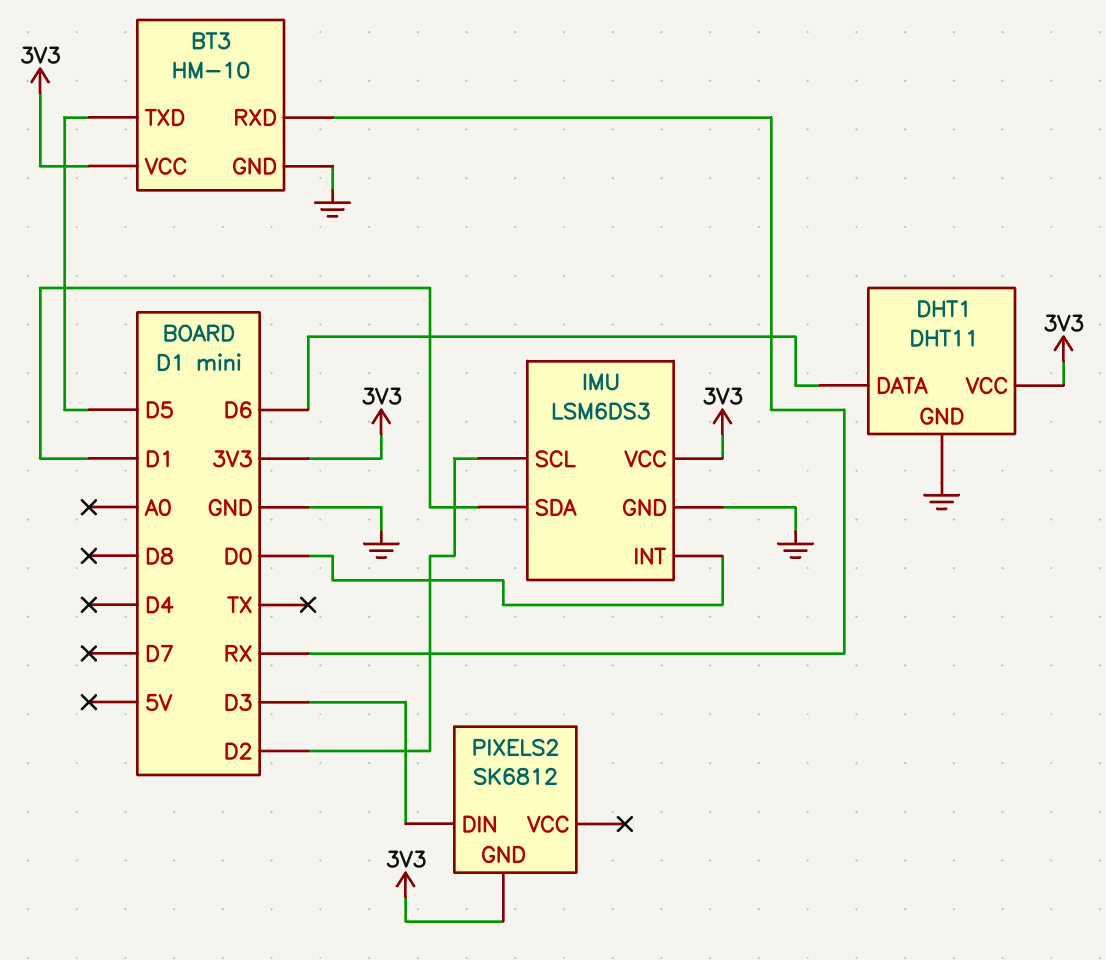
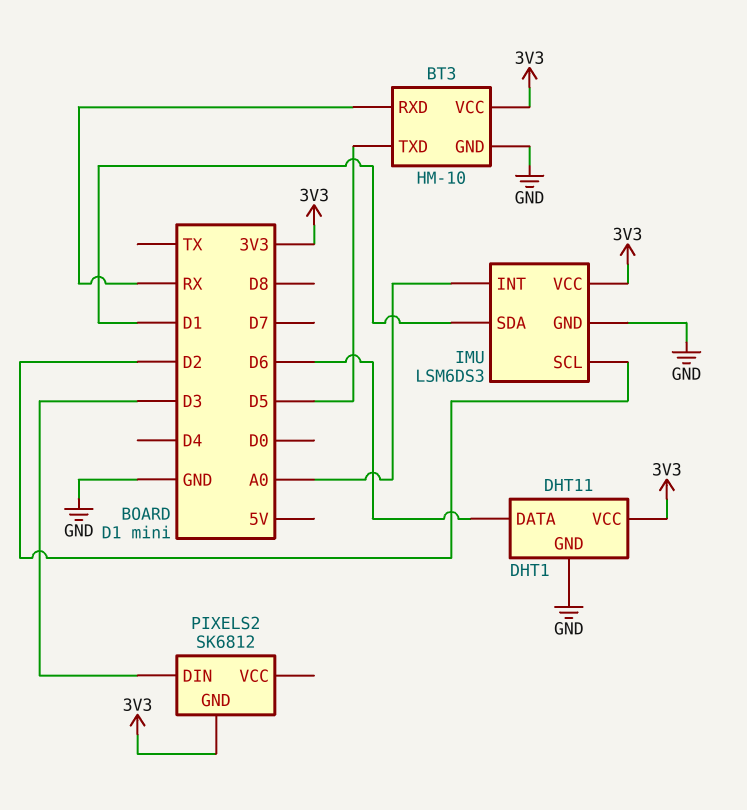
IMU pin INT: D0 -> A0

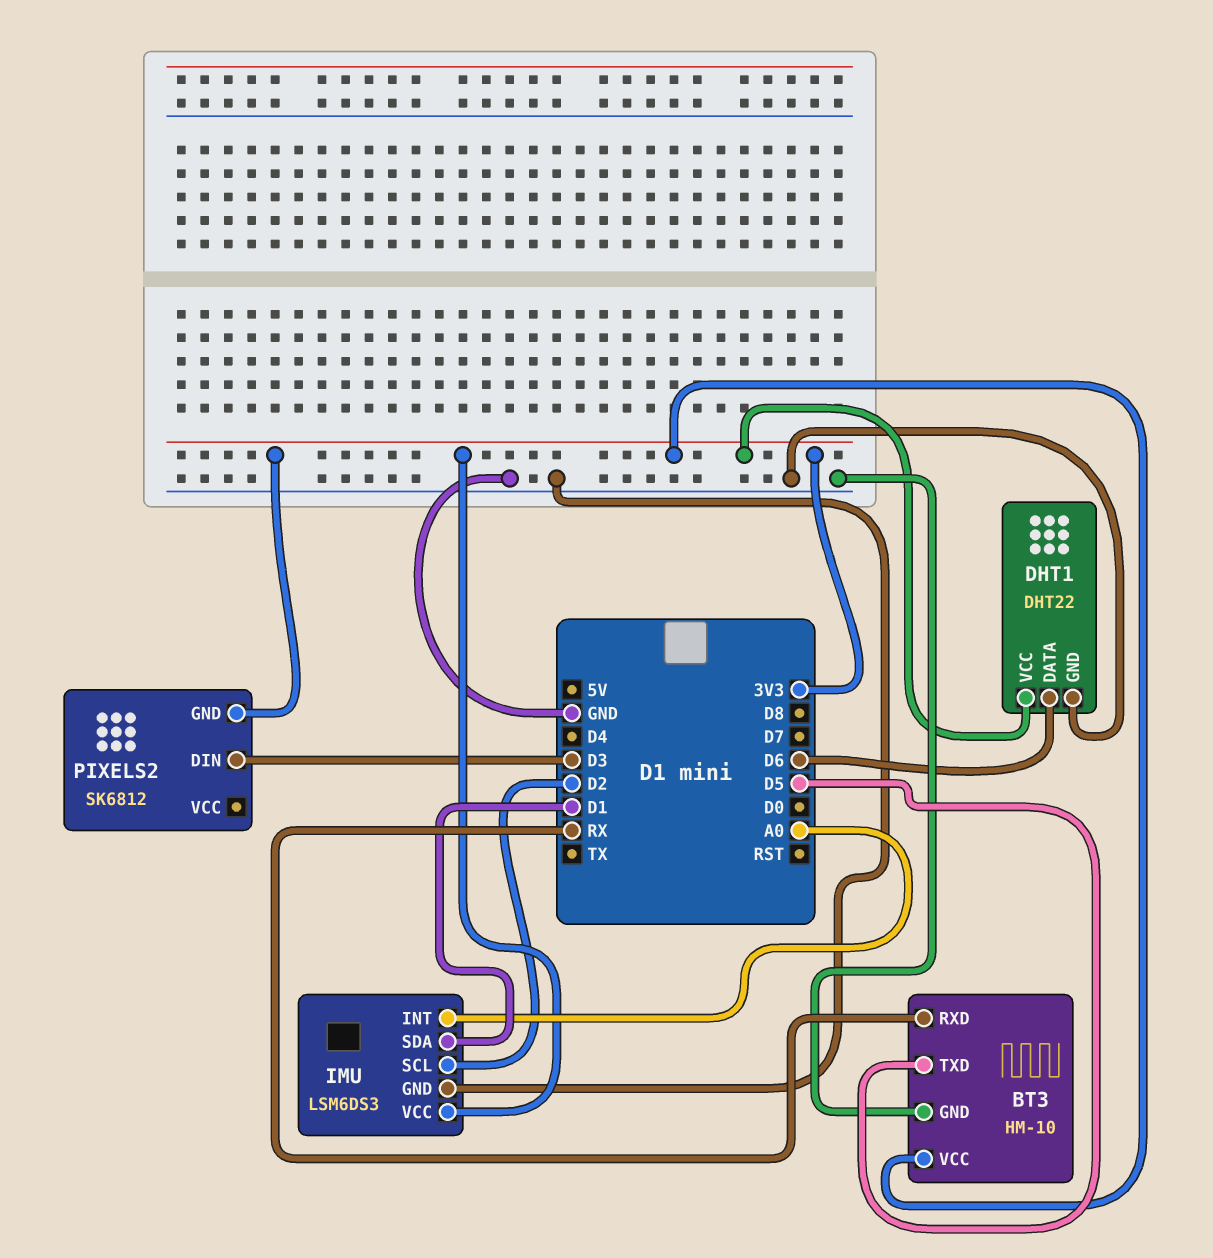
DHT1: DHT11 -> DHT22

